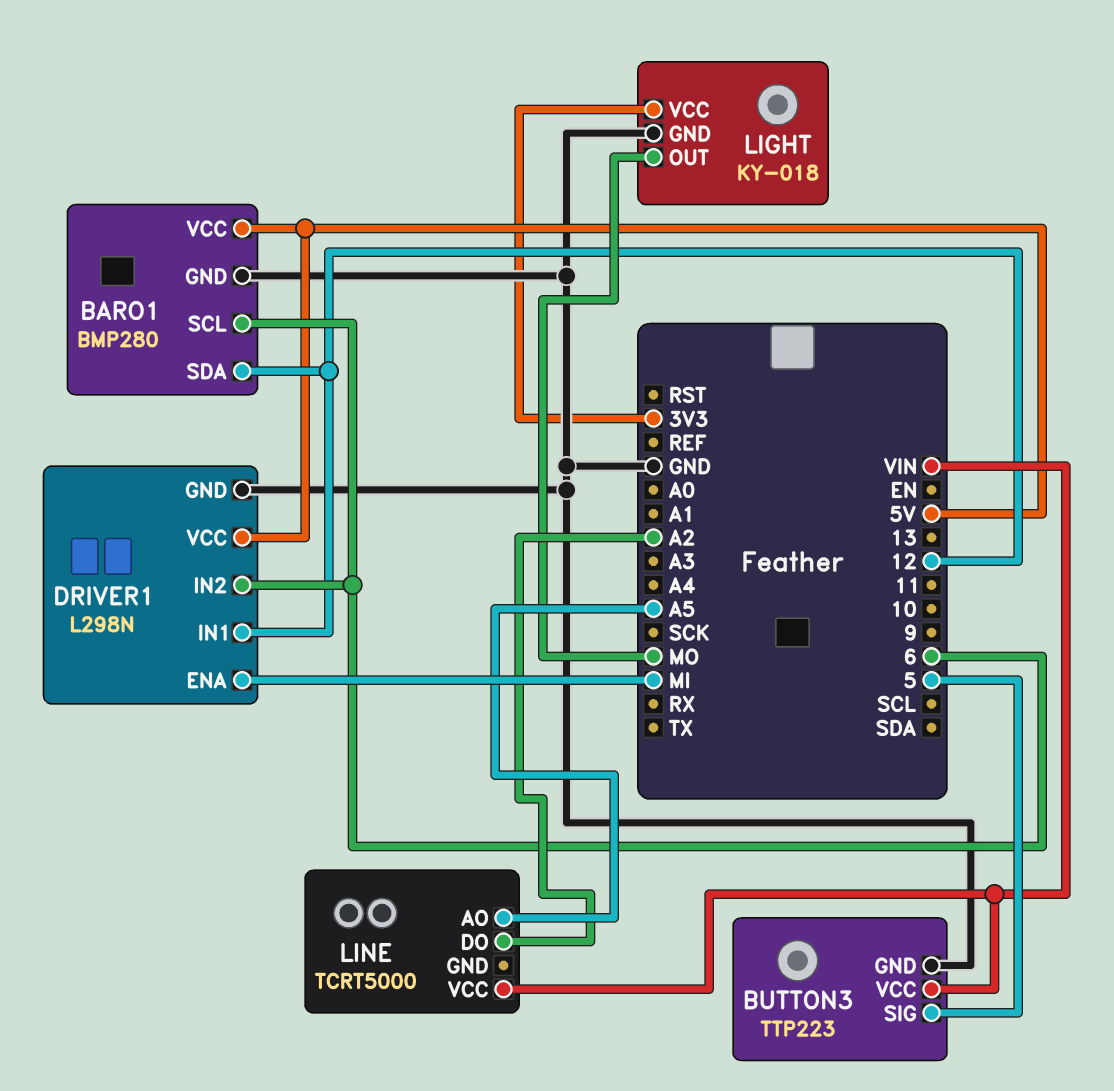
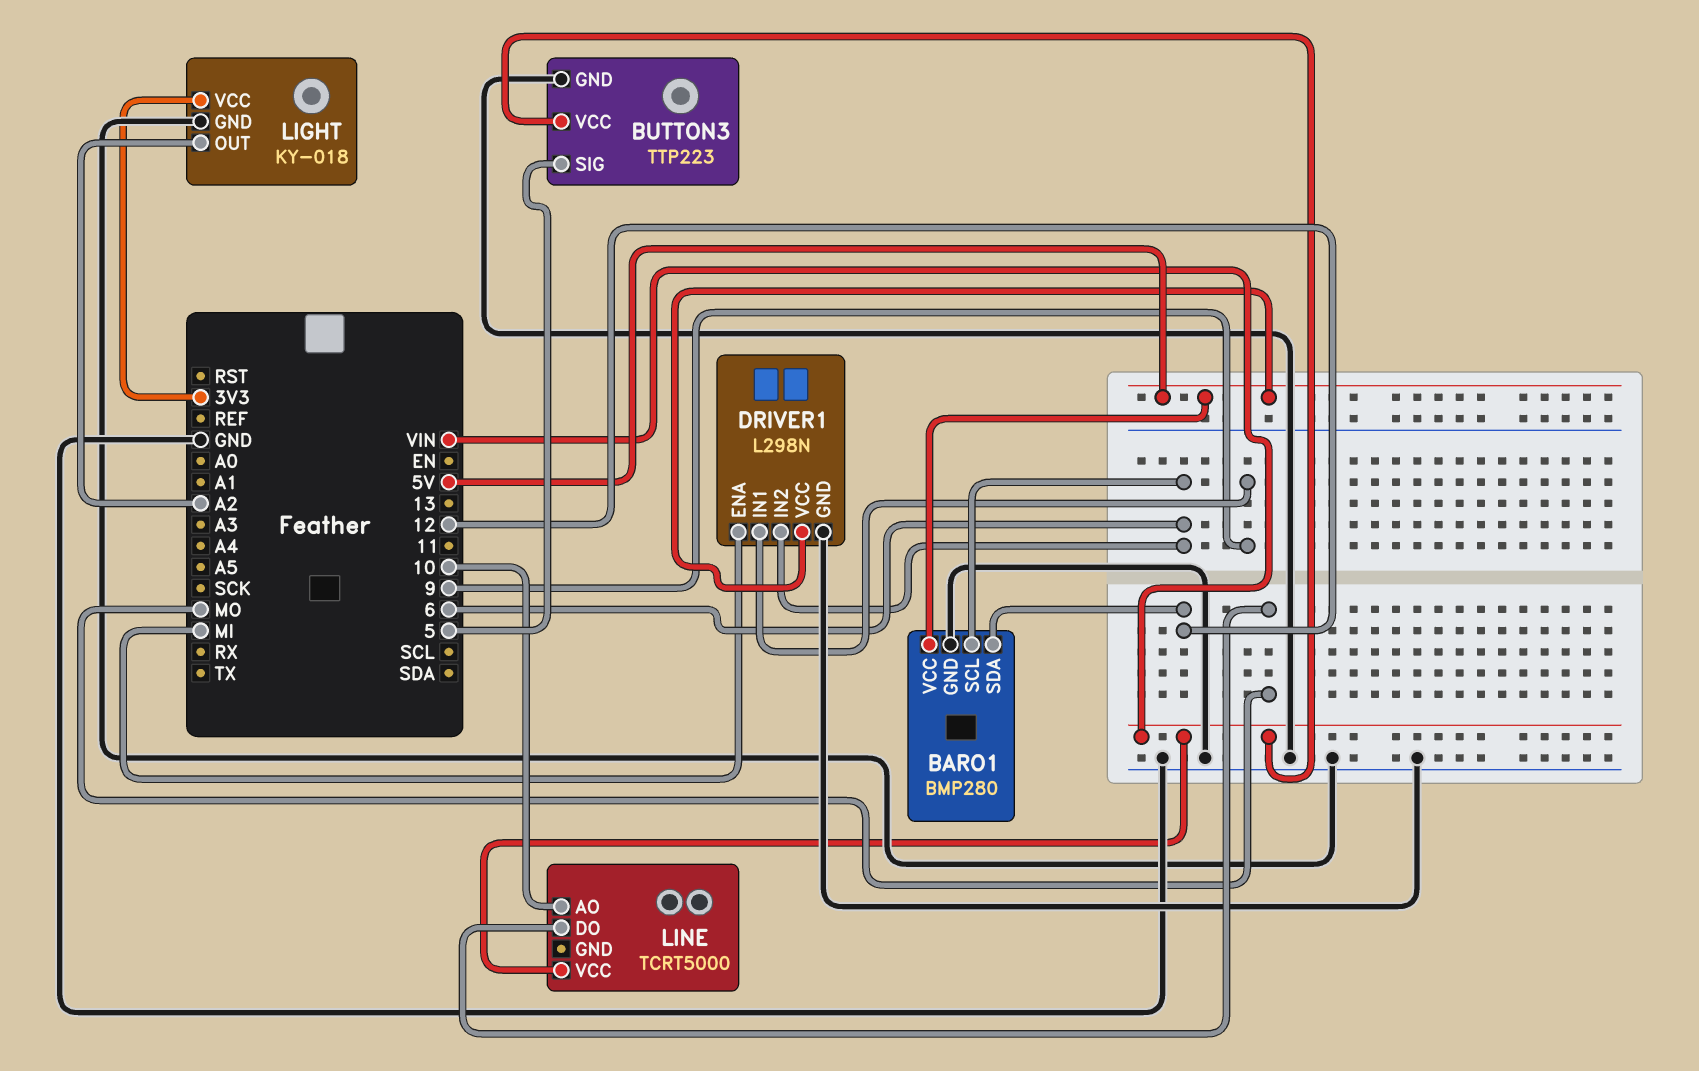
DRIVER1 pin IN1: 12 -> 9
LIGHT pin OUT: MO -> A2
LINE pin AO: A5 -> 10
LINE pin DO: A2 -> MO

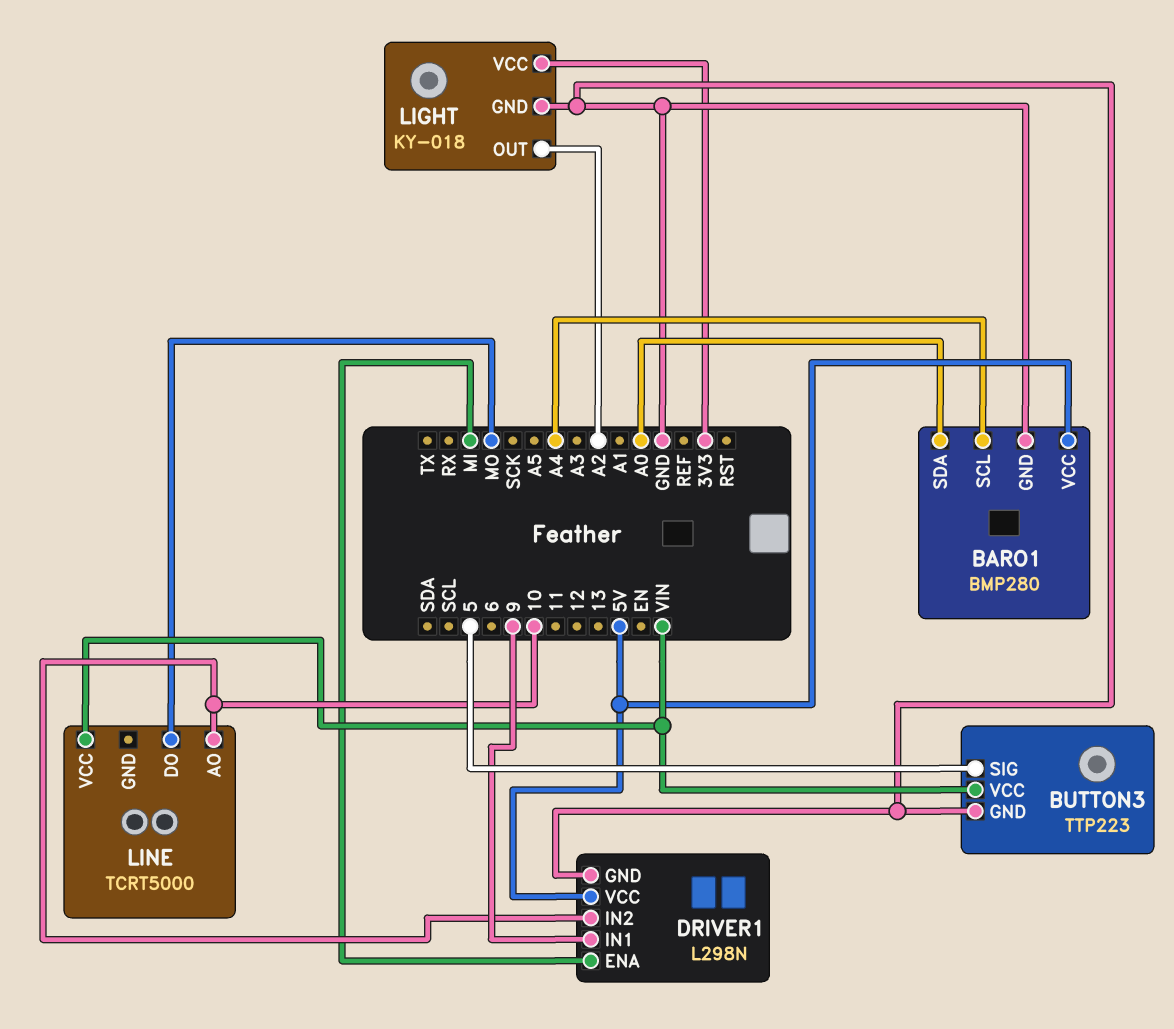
BARO1 pin SCL: 6 -> A4
BARO1 pin SDA: 12 -> A0
DRIVER1 pin IN2: 6 -> 10

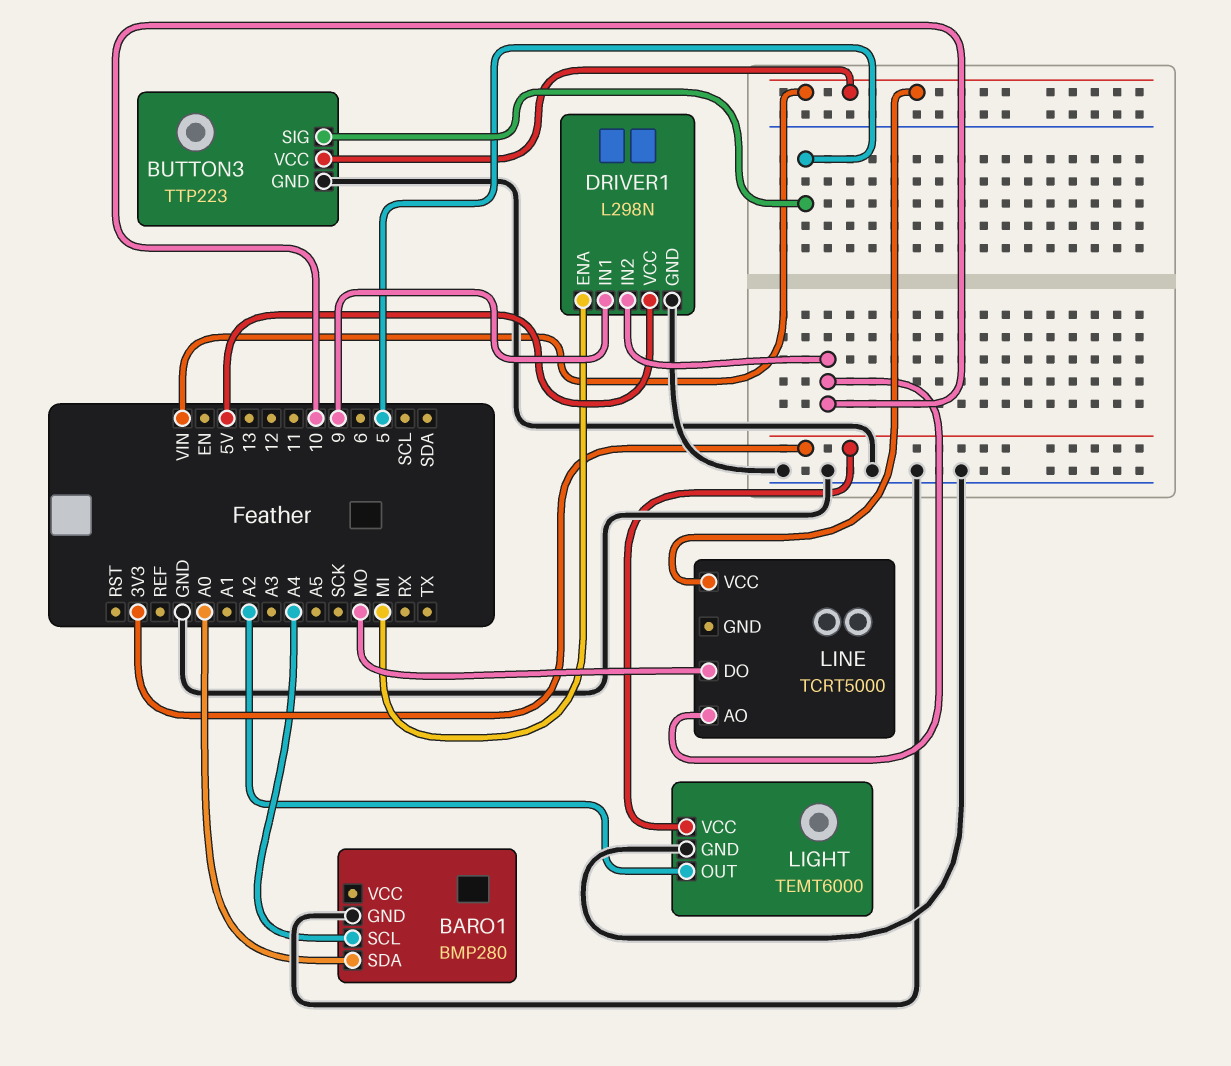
BARO1 pin VCC: 5V -> none
LIGHT: KY-018 -> TEMT6000

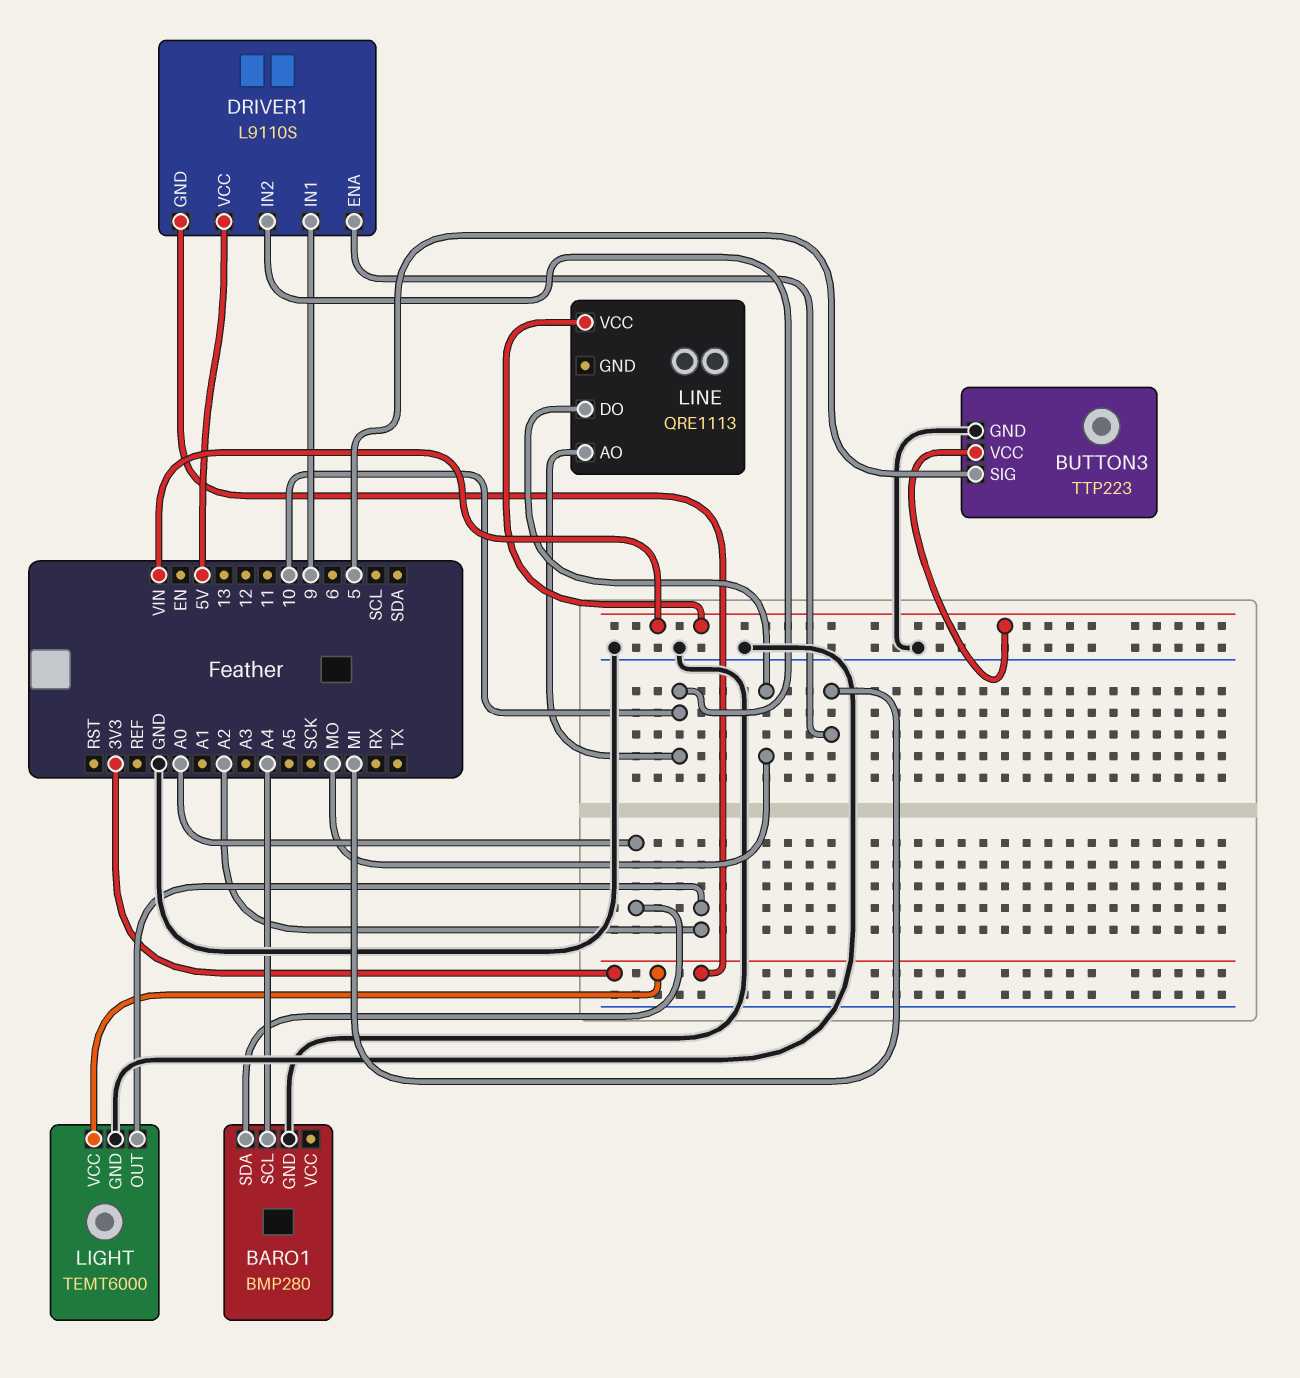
DRIVER1: L298N -> L9110S
DRIVER1 pin GND: GND -> 3V3
LINE: TCRT5000 -> QRE1113

